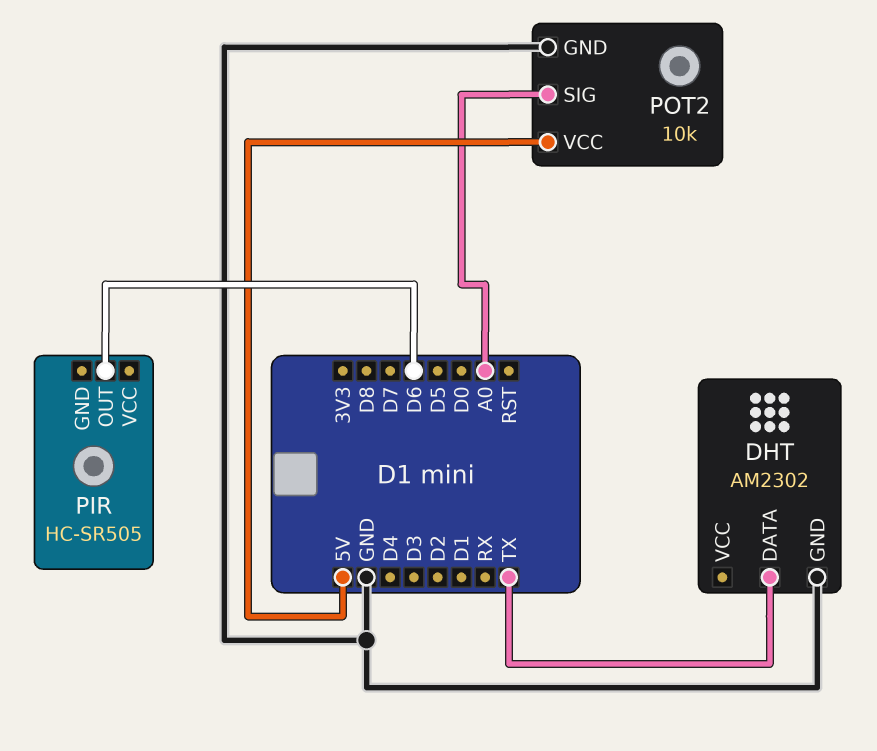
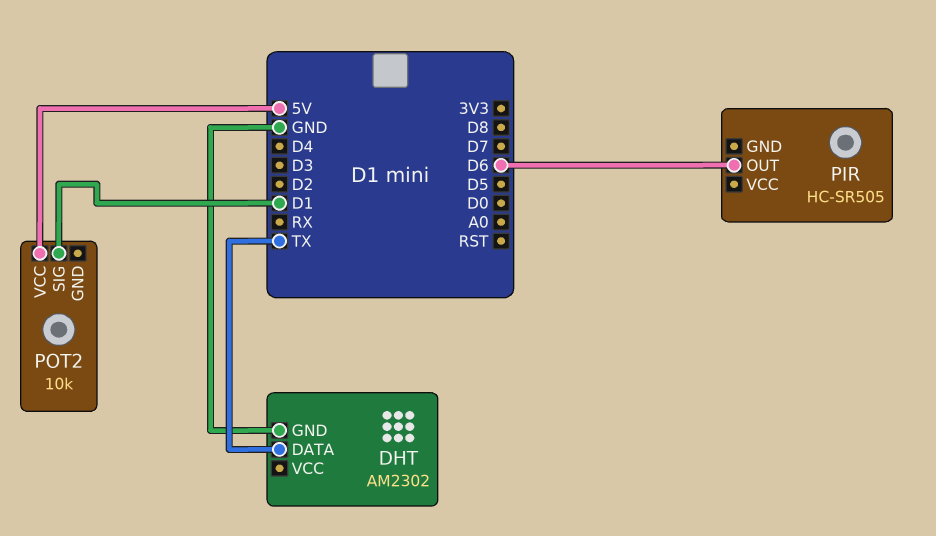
POT2 pin GND: GND -> none
POT2 pin SIG: A0 -> D1

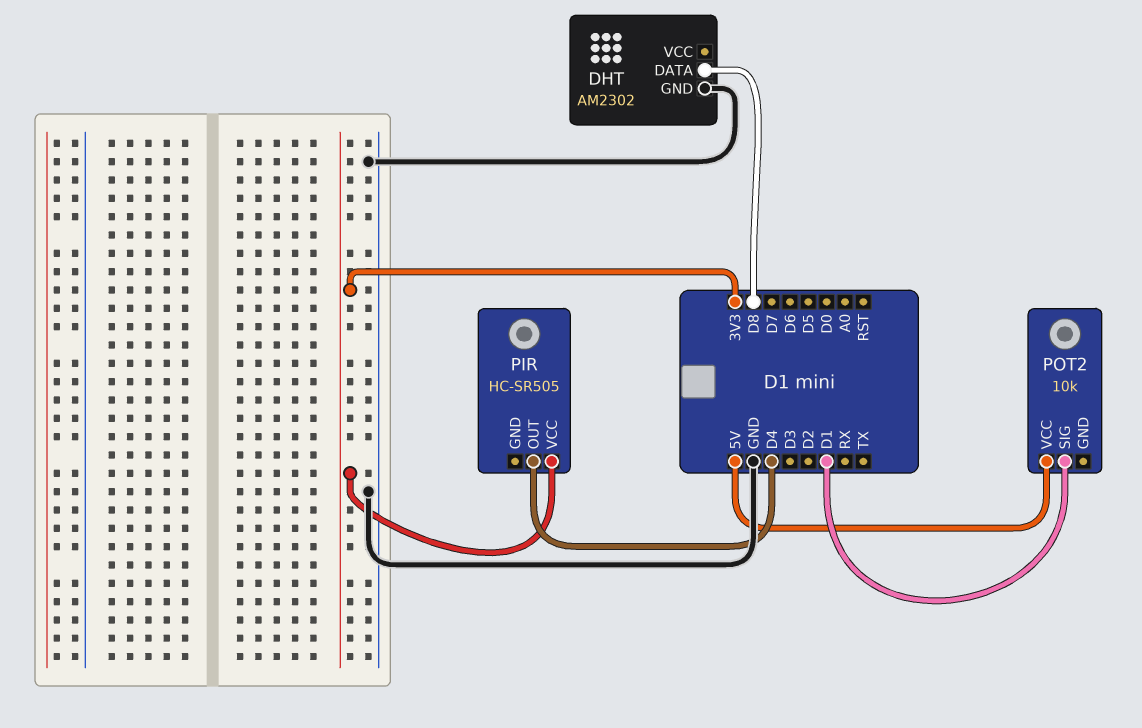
DHT pin DATA: TX -> D8
PIR pin OUT: D6 -> D4
PIR pin VCC: none -> 3V3

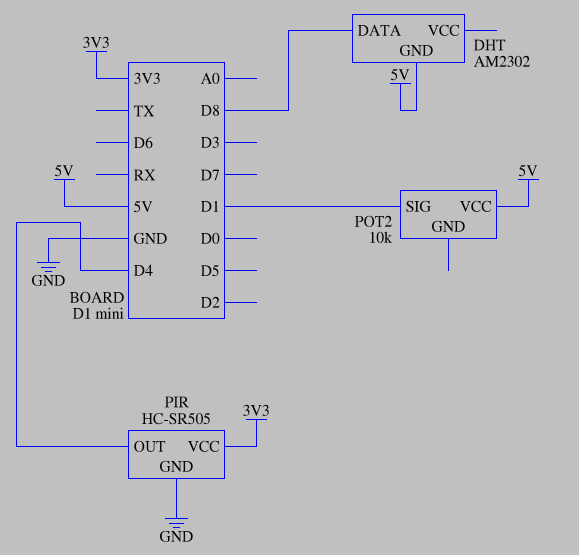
DHT pin GND: GND -> 5V
PIR pin GND: none -> GND

